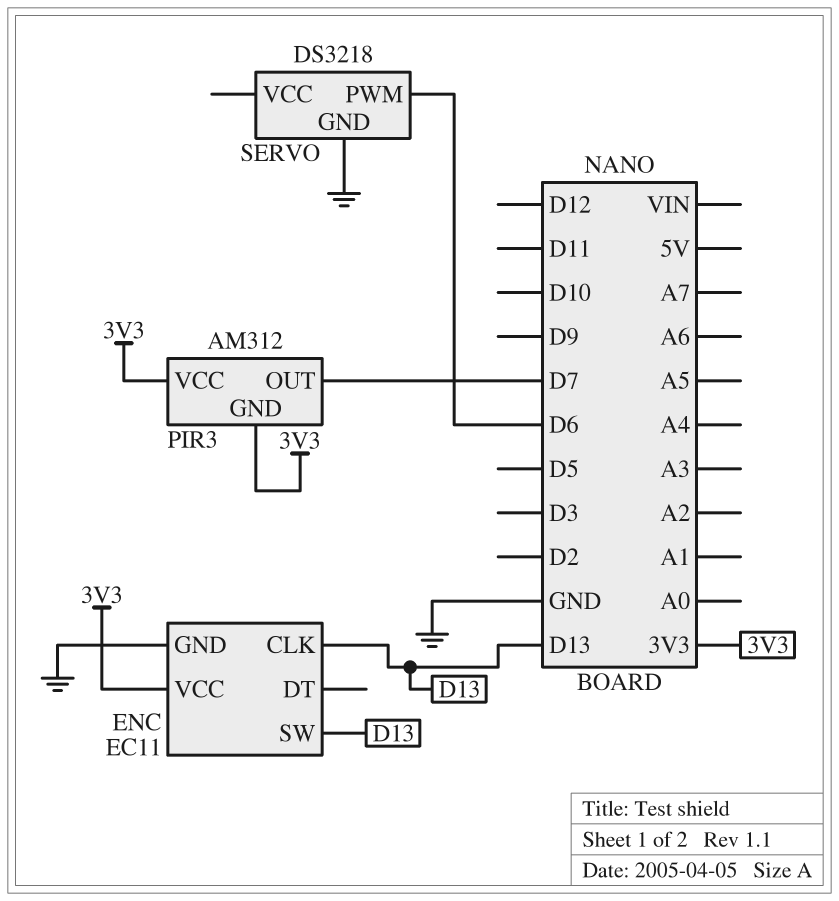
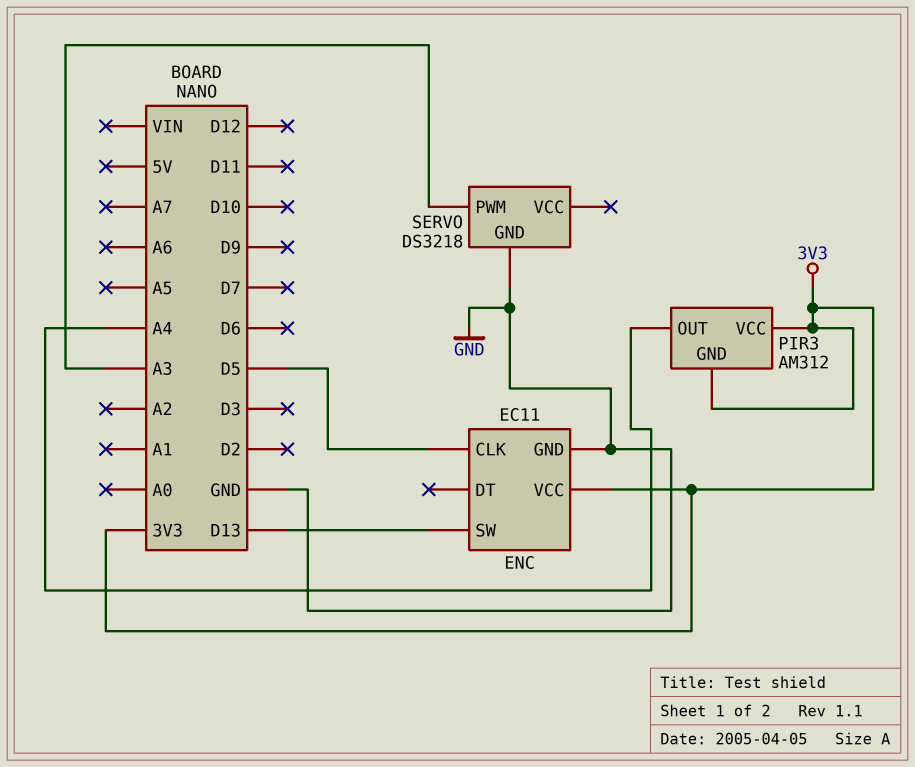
ENC pin CLK: D13 -> D5
PIR3 pin OUT: D7 -> A4
SERVO pin PWM: D6 -> A3

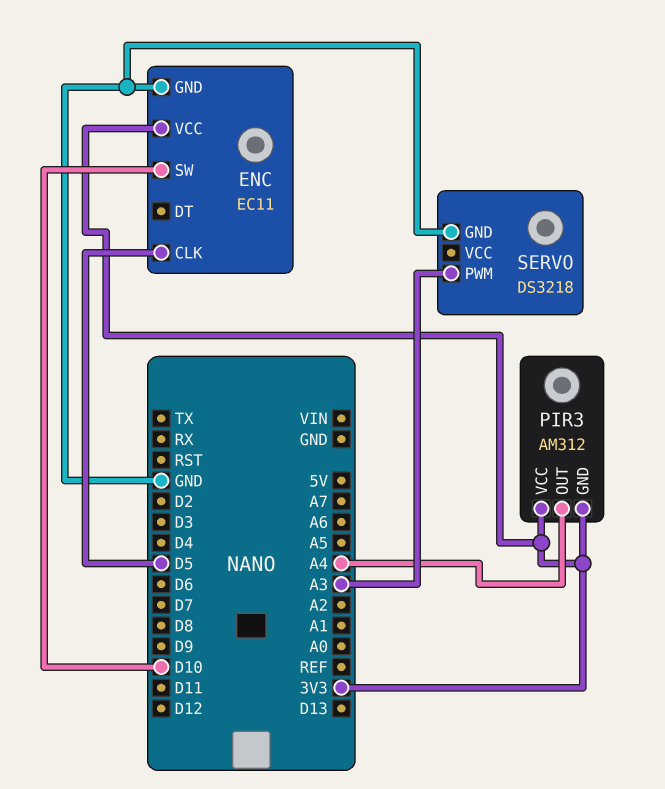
ENC pin SW: D13 -> D10

